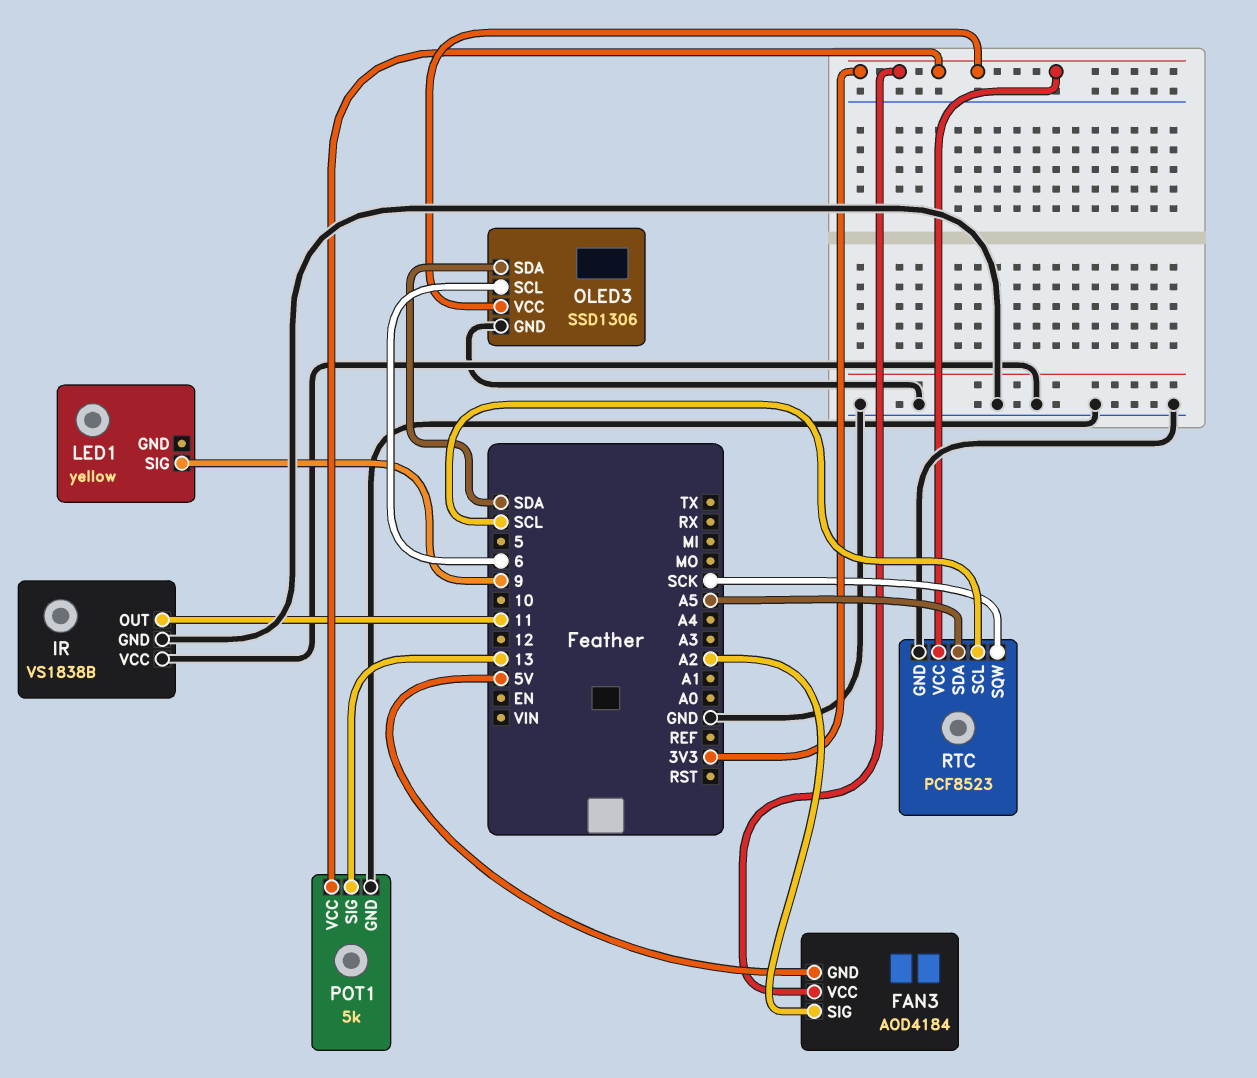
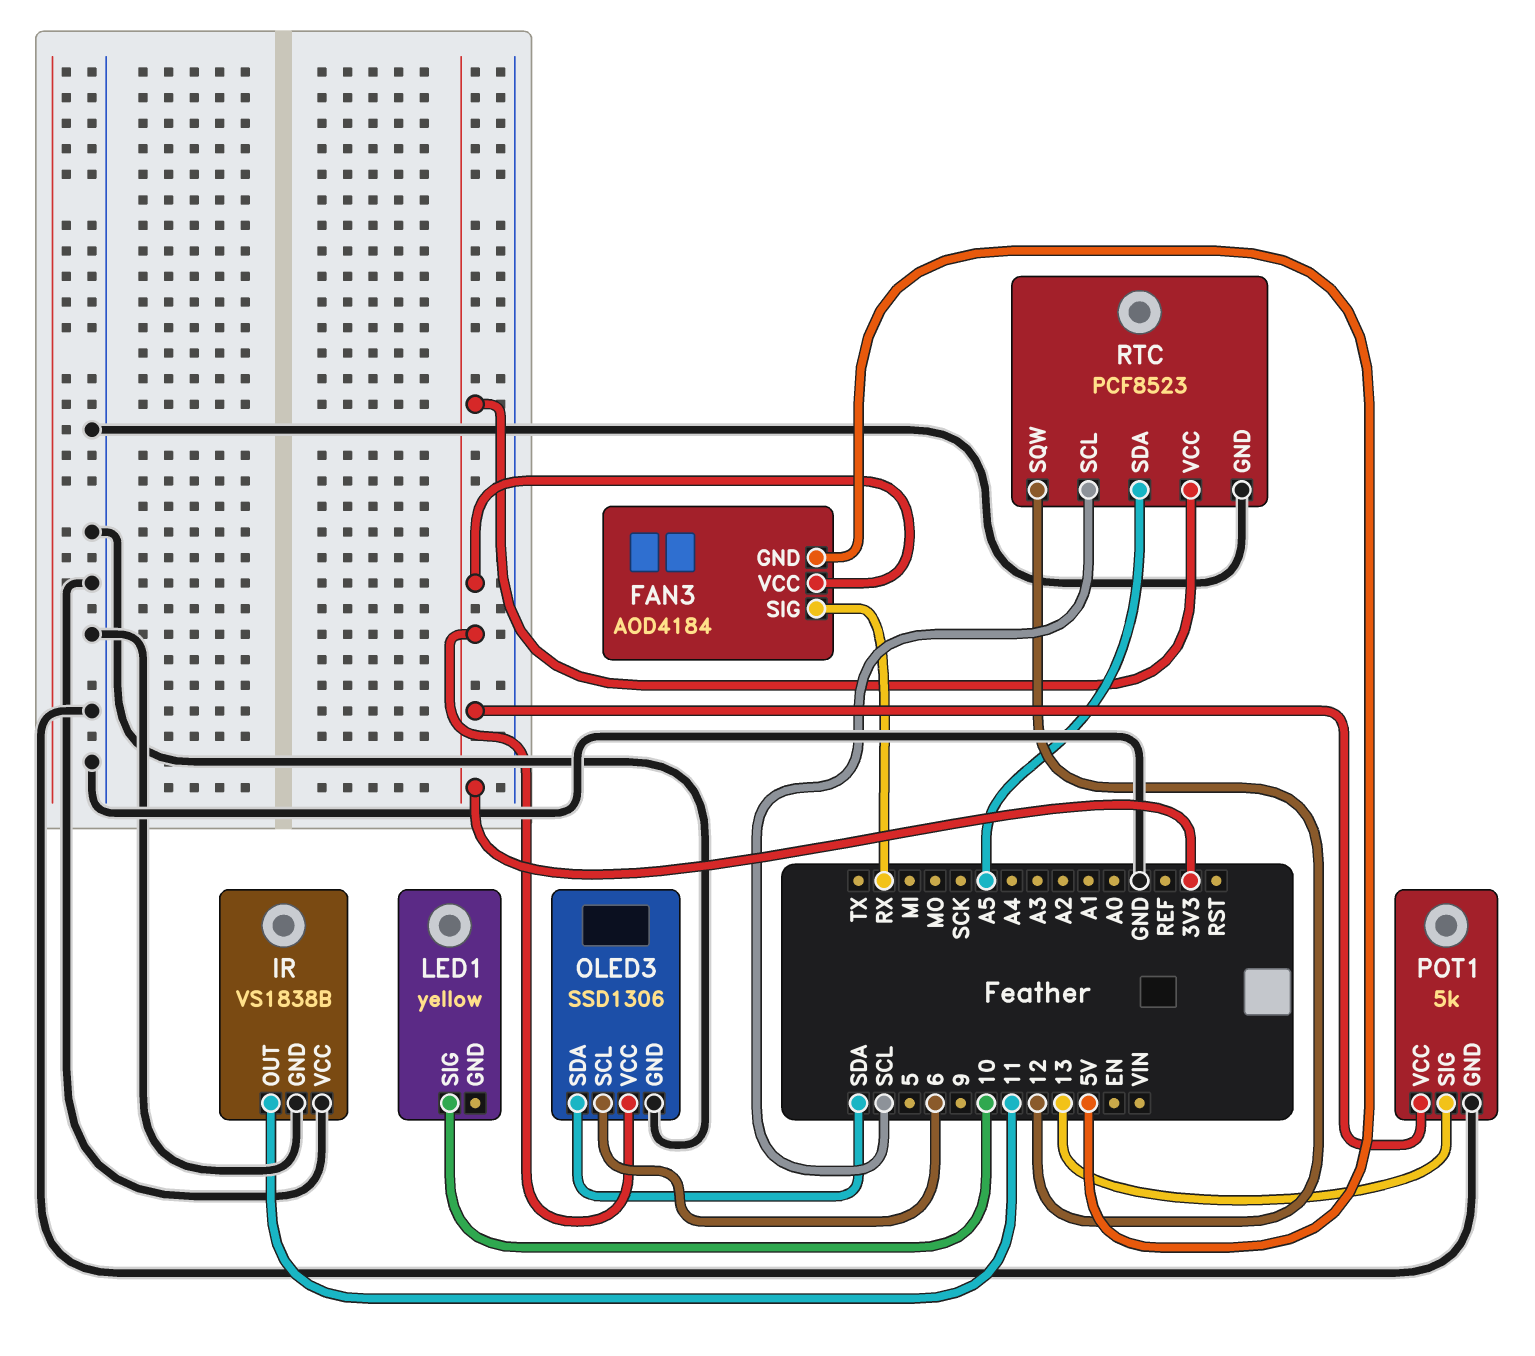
FAN3 pin SIG: A2 -> RX
LED1 pin SIG: 9 -> 10
RTC pin SQW: SCK -> 12

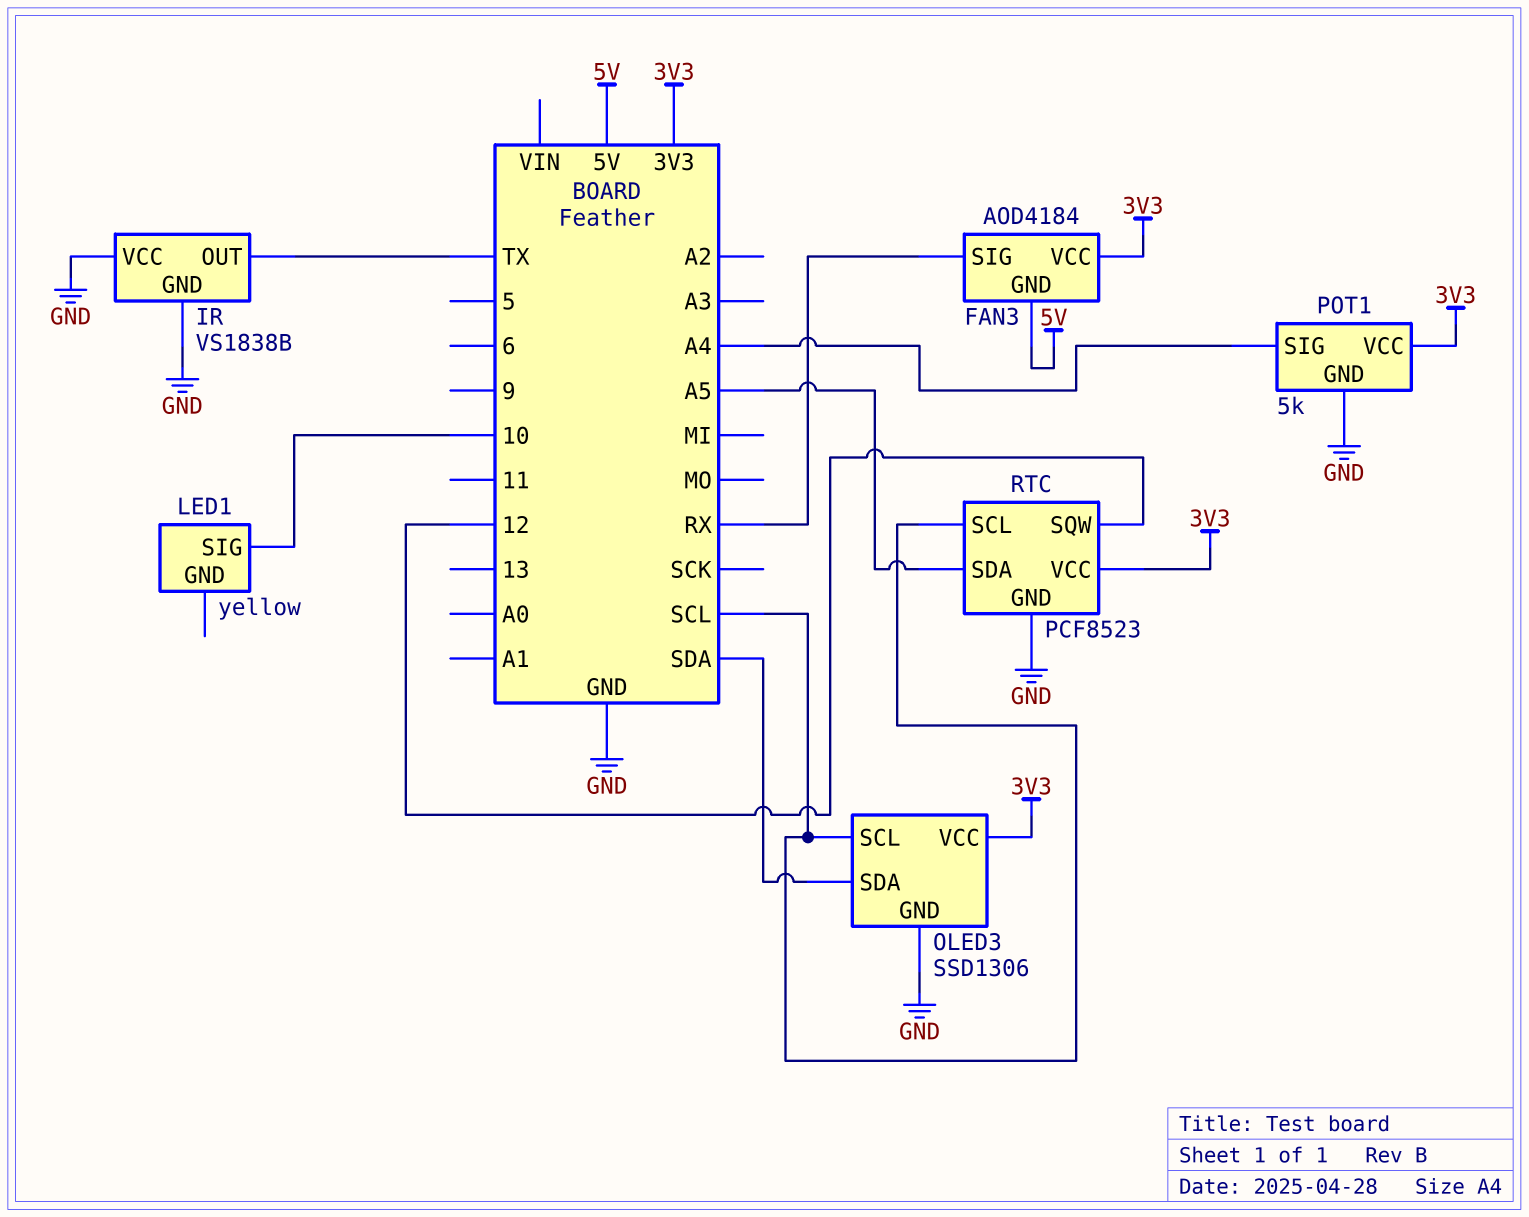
IR pin OUT: 11 -> TX
OLED3 pin SCL: 6 -> SCL
POT1 pin SIG: 13 -> A4

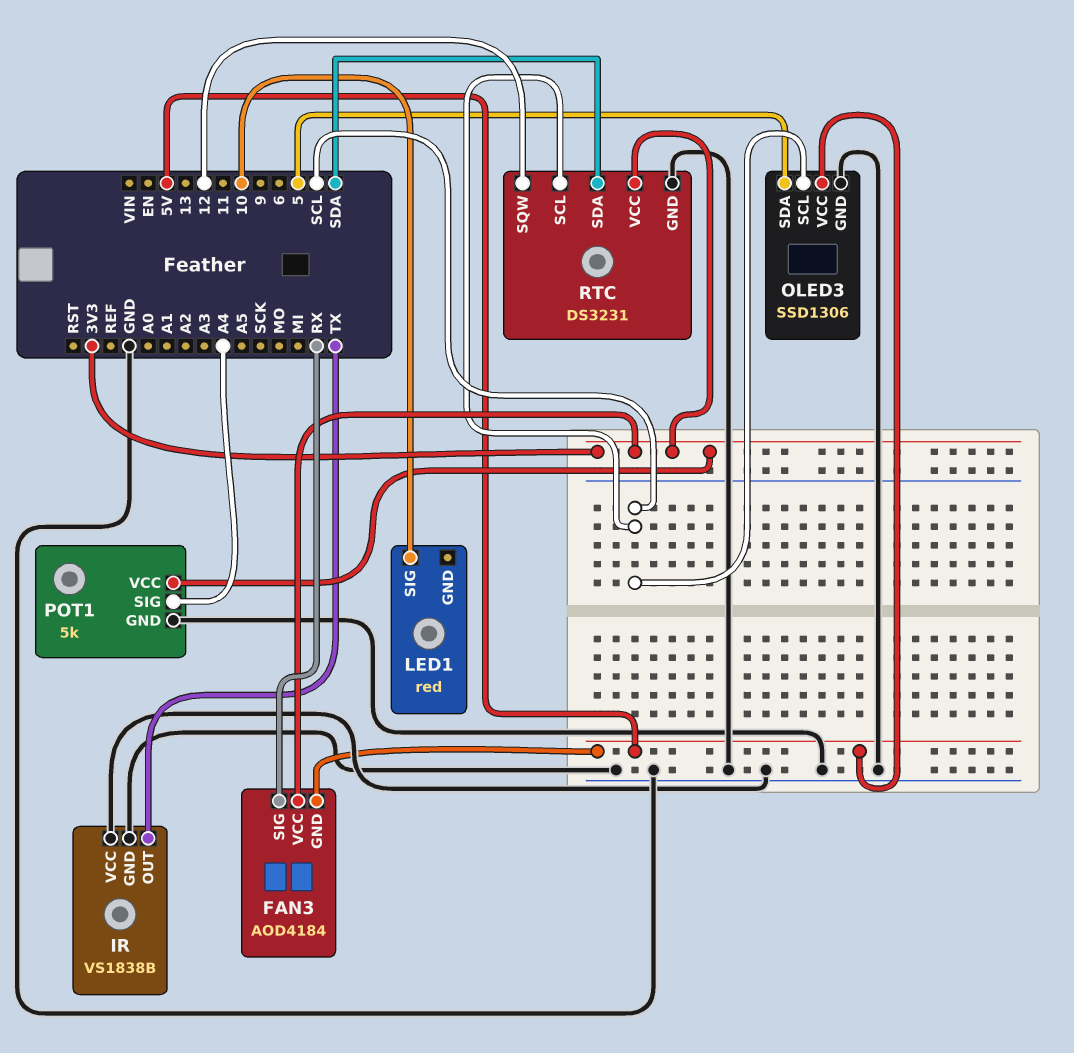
LED1: yellow -> red
OLED3 pin SDA: SDA -> 5
OLED3 pin VCC: 3V3 -> 5V
RTC: PCF8523 -> DS3231
RTC pin SDA: A5 -> SDA

